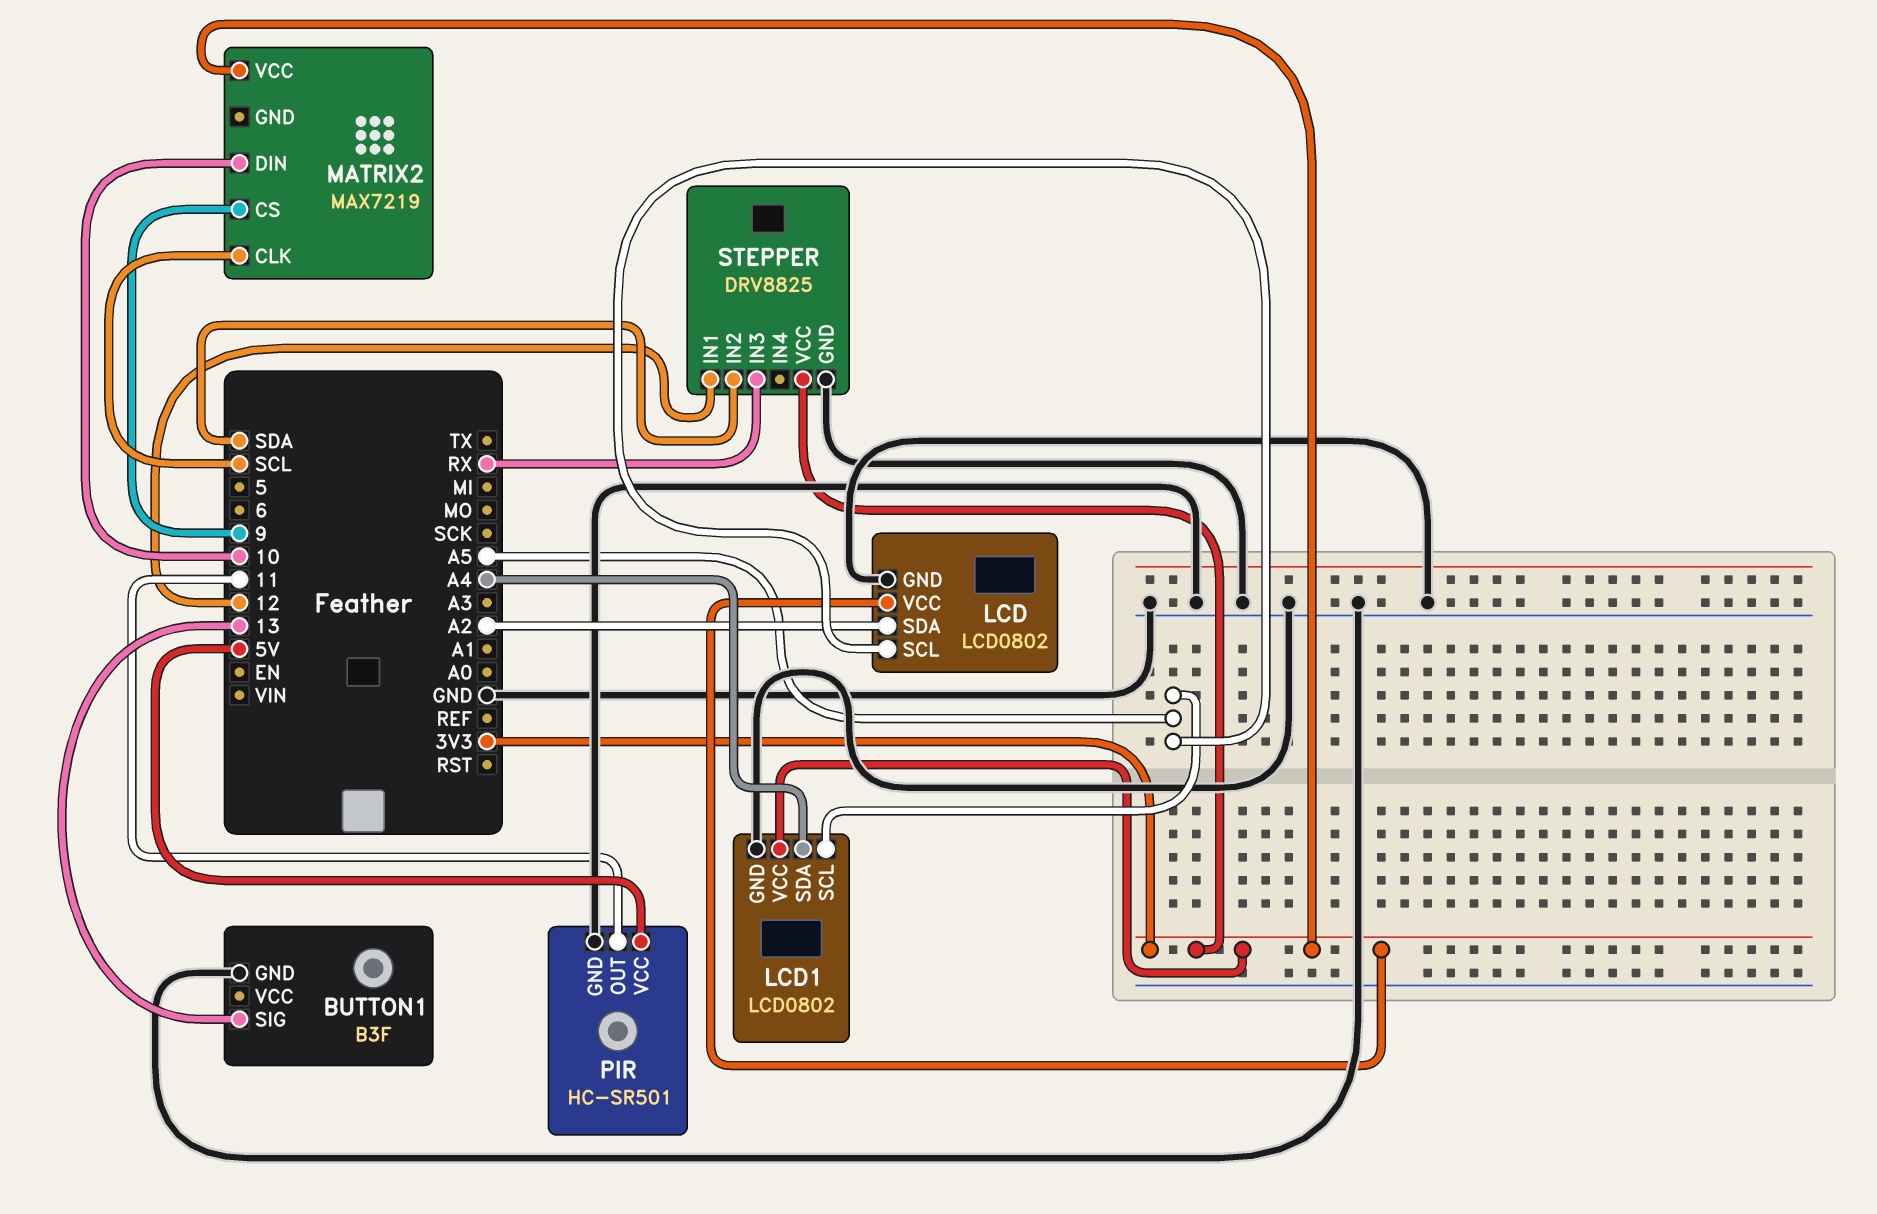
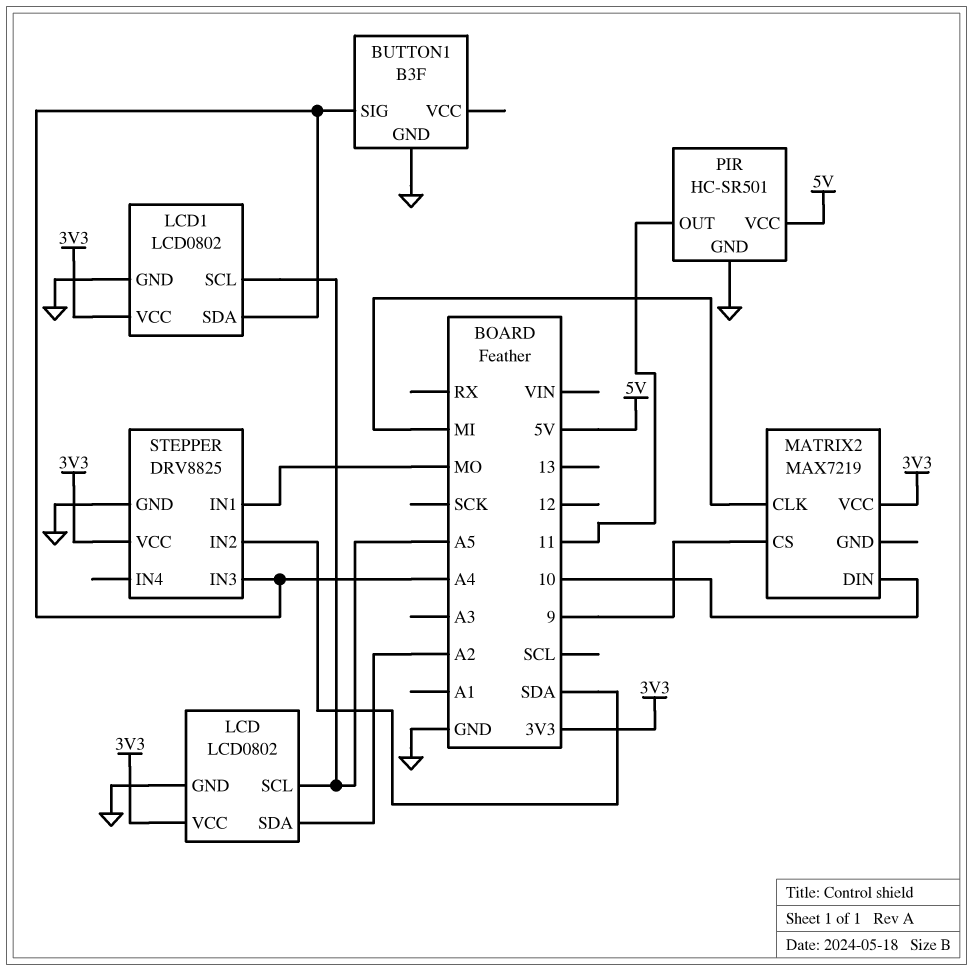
BUTTON1 pin SIG: 13 -> A4
MATRIX2 pin CLK: SCL -> MI
STEPPER pin IN1: 12 -> MO
STEPPER pin IN3: RX -> A4

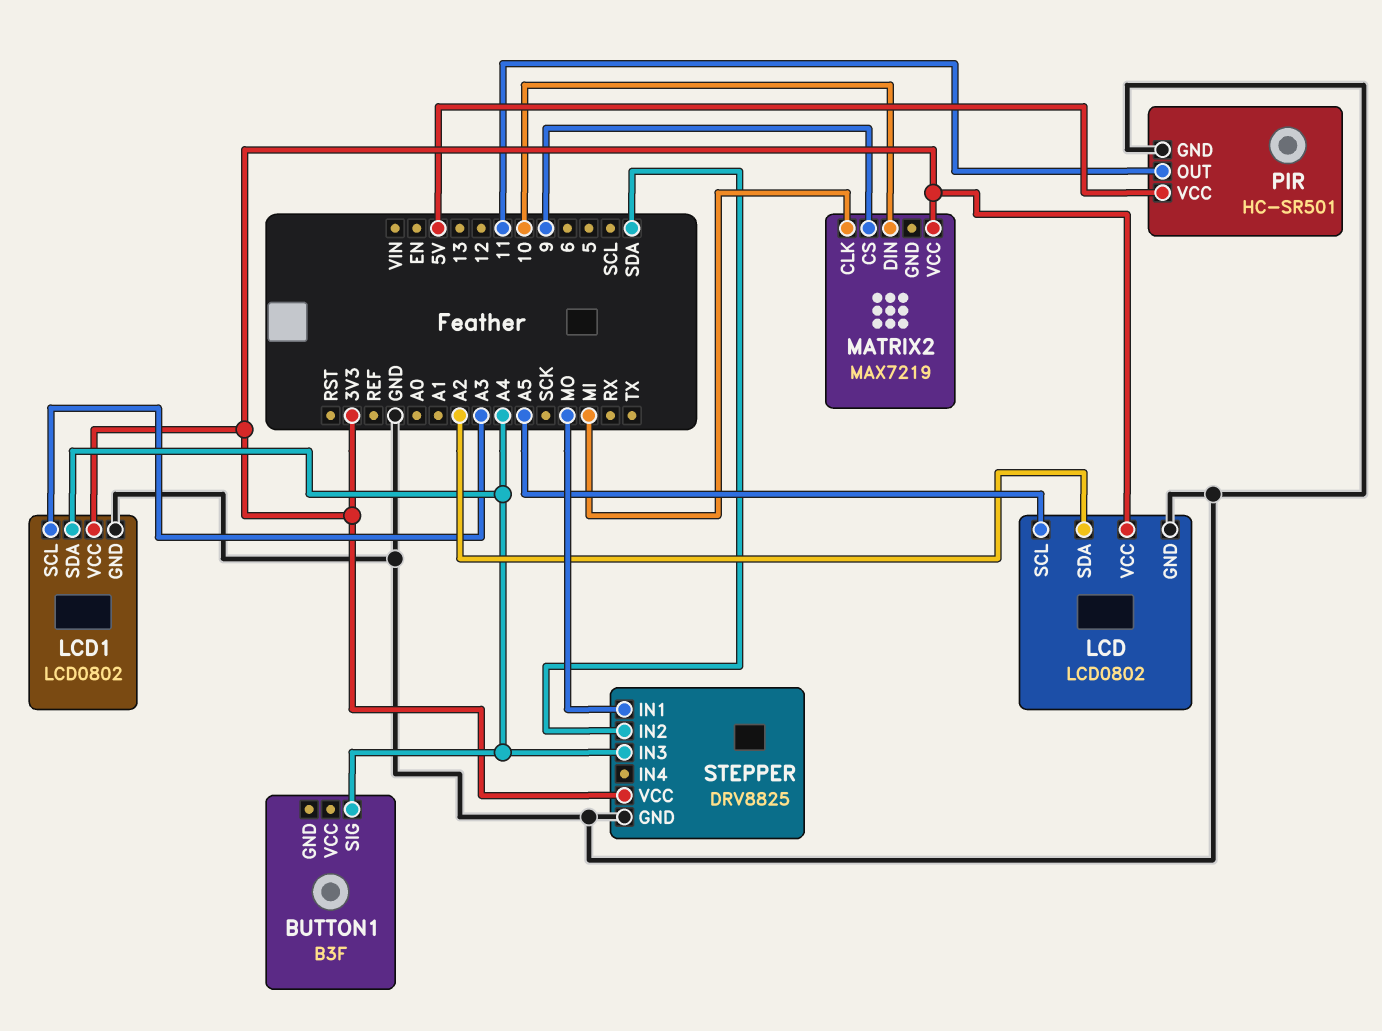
BUTTON1 pin GND: GND -> none
LCD1 pin SCL: A5 -> A3

